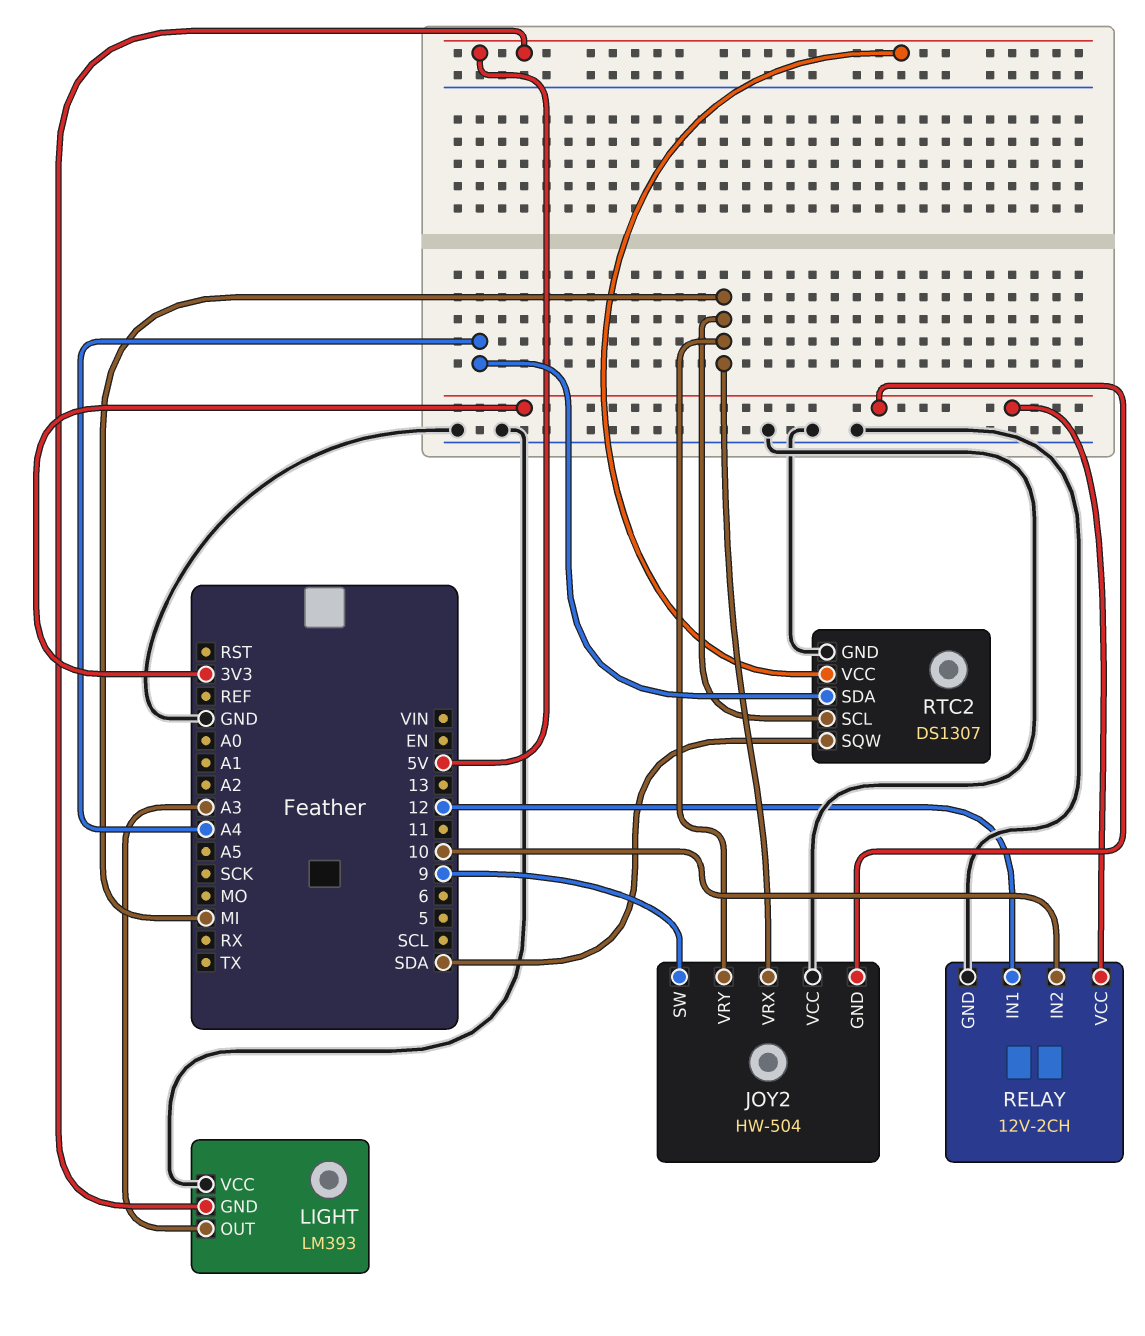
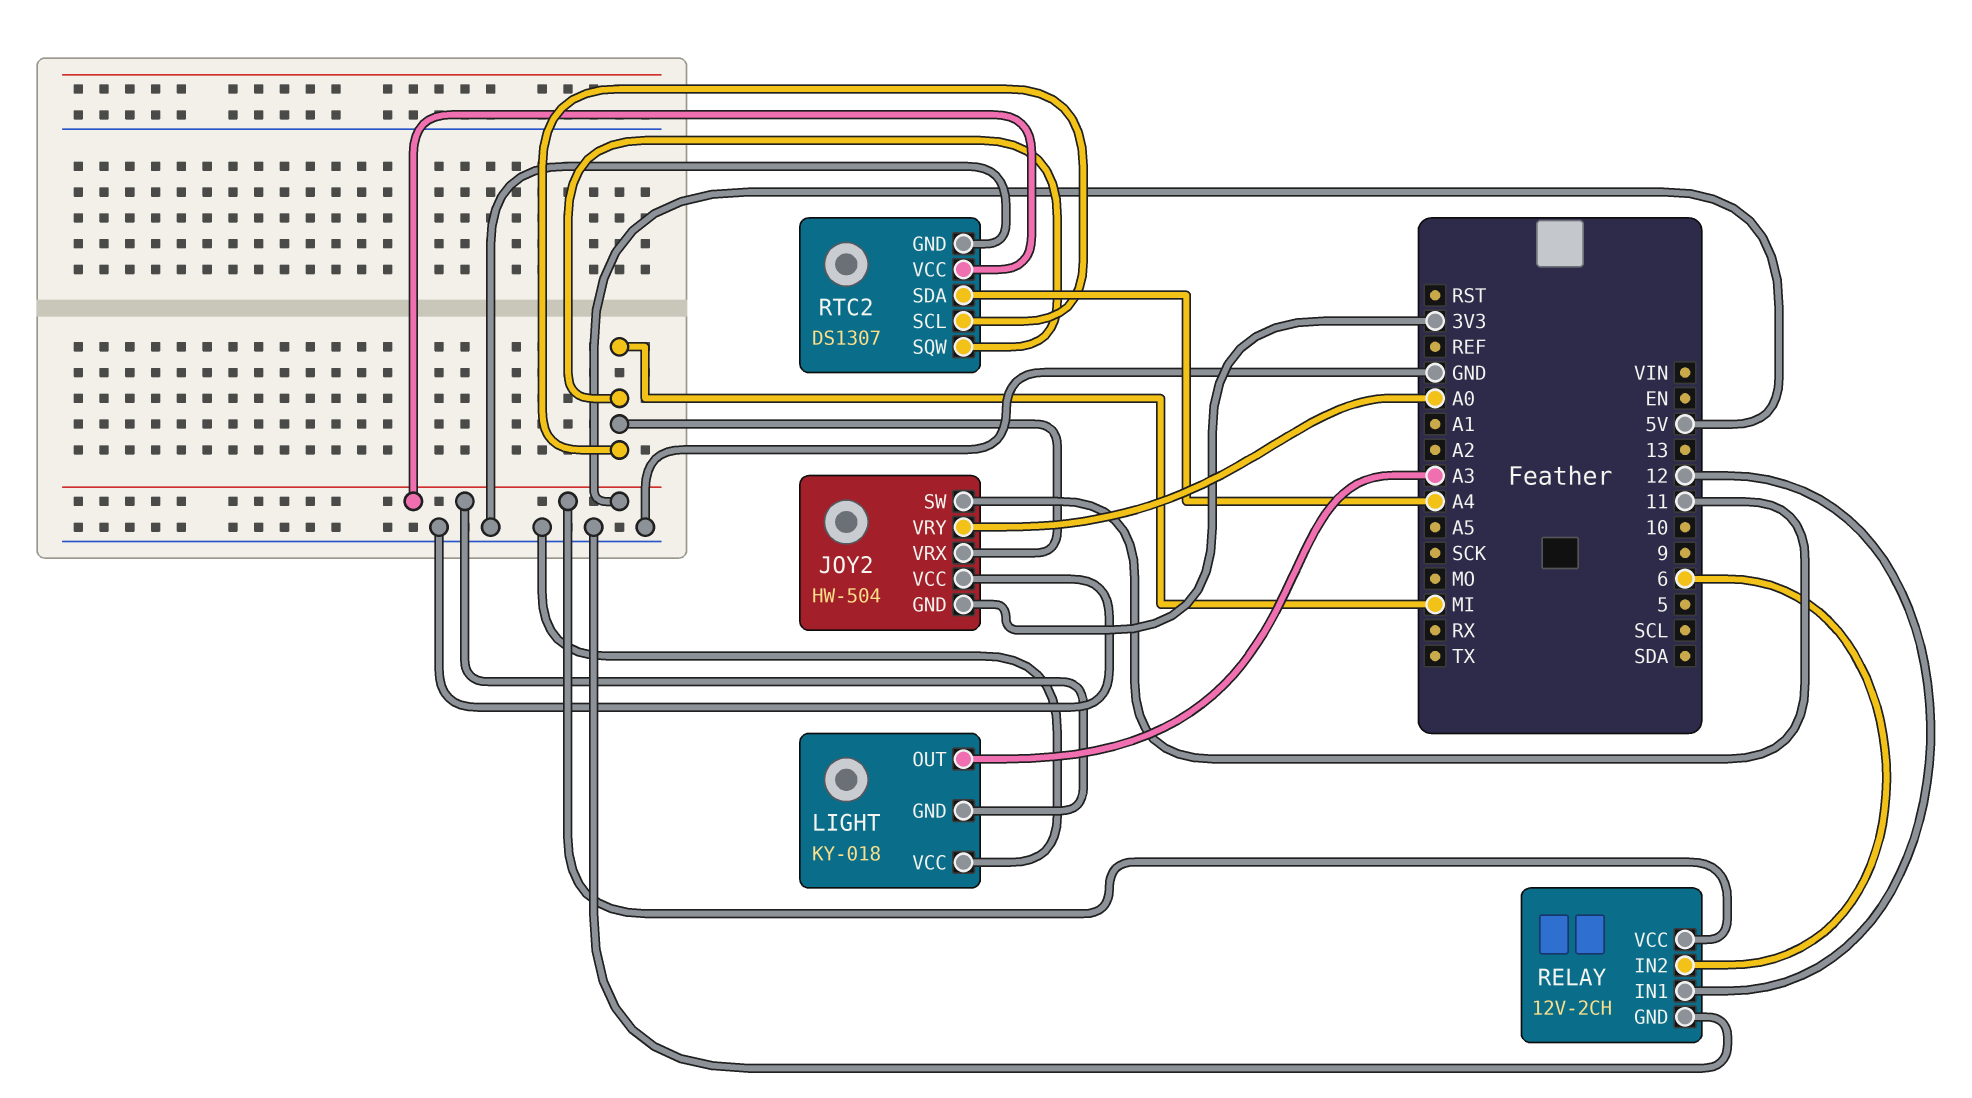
JOY2 pin SW: 9 -> 11
JOY2 pin VRY: MI -> A0
LIGHT: LM393 -> KY-018
RELAY pin IN2: 10 -> 6
RELAY pin VCC: 3V3 -> 5V
RTC2 pin SQW: SDA -> MI

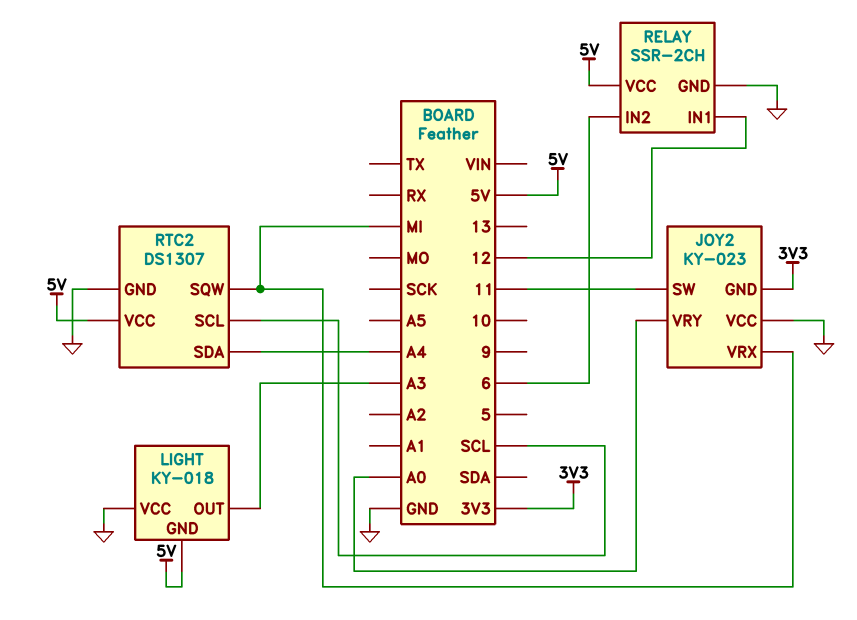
JOY2: HW-504 -> KY-023
RELAY: 12V-2CH -> SSR-2CH
RTC2 pin SCL: MI -> SCL

